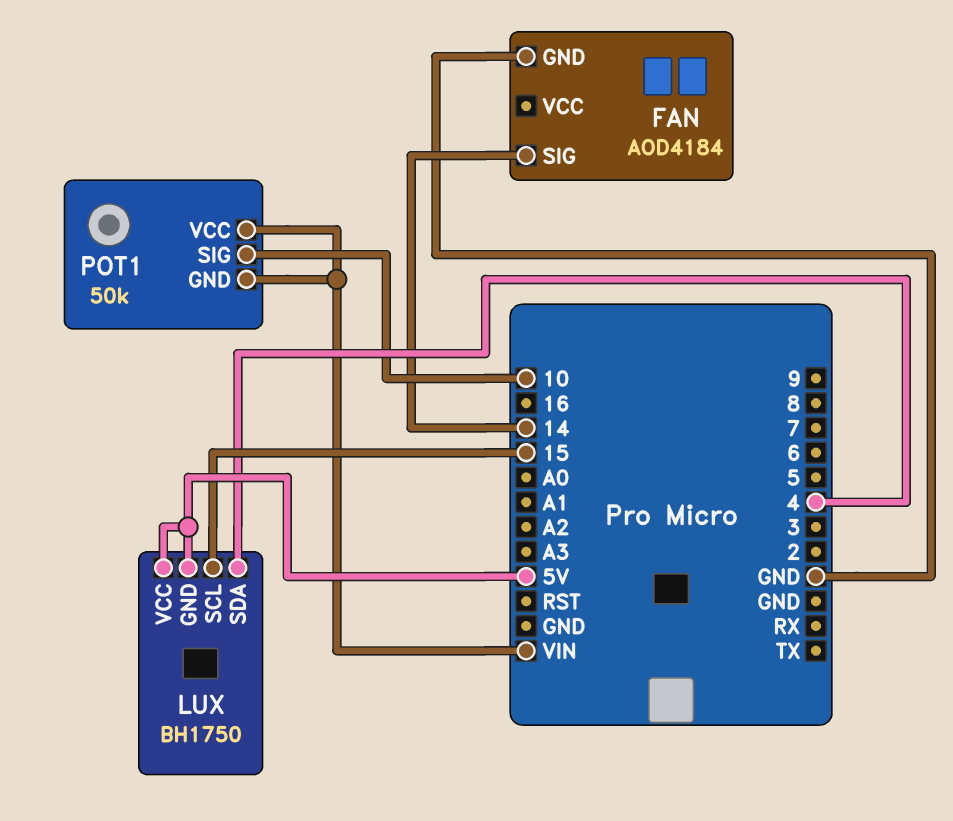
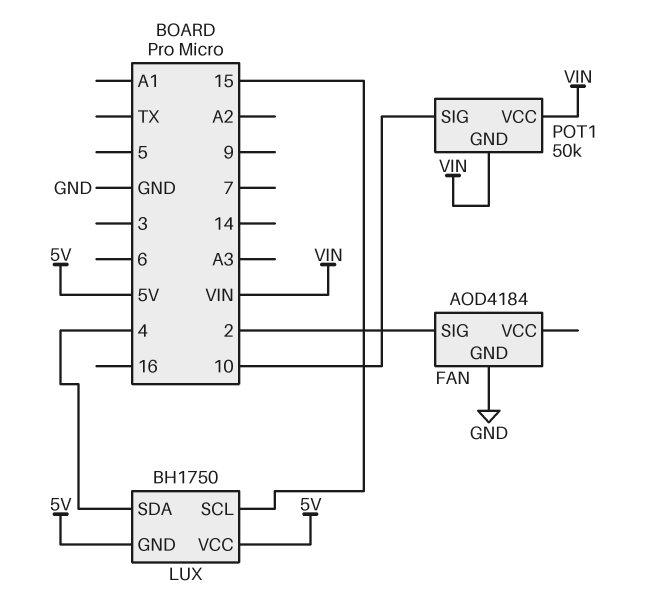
FAN pin SIG: 14 -> 2

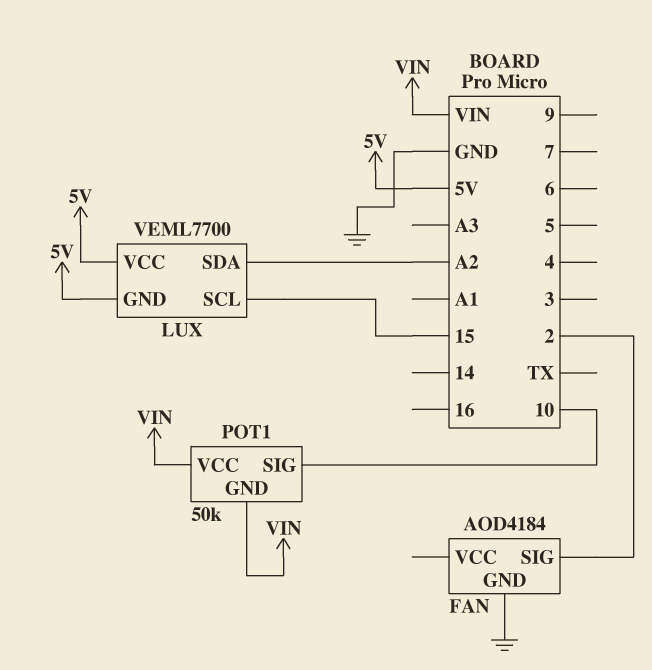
LUX: BH1750 -> VEML7700
LUX pin SDA: 4 -> A2

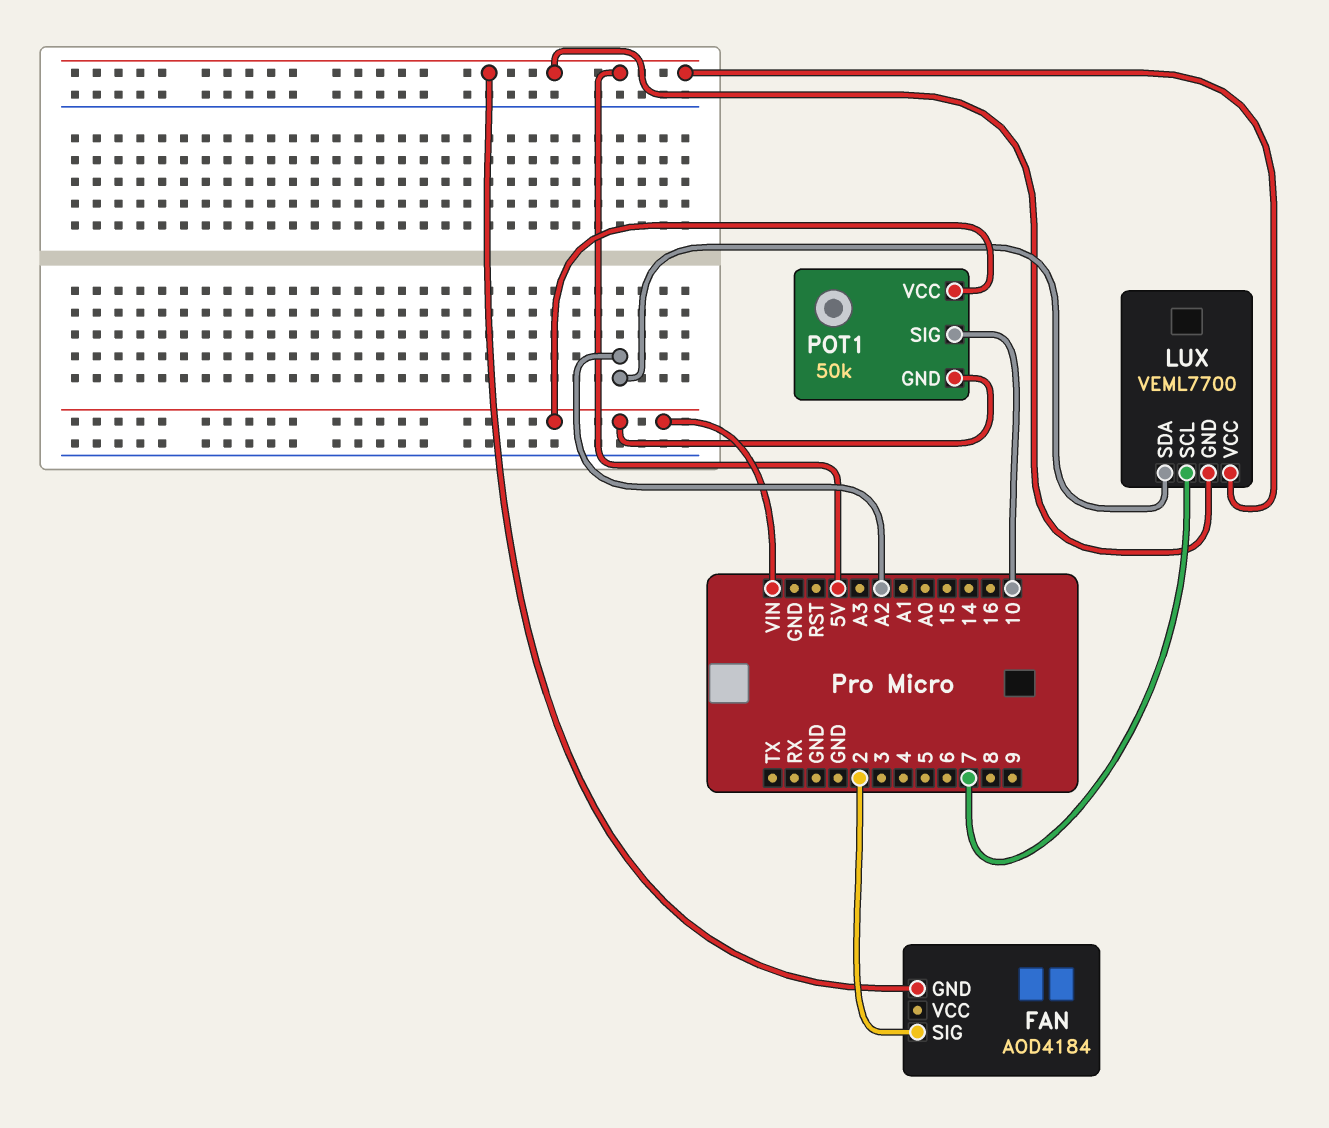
FAN pin GND: GND -> 5V
LUX pin SCL: 15 -> 7

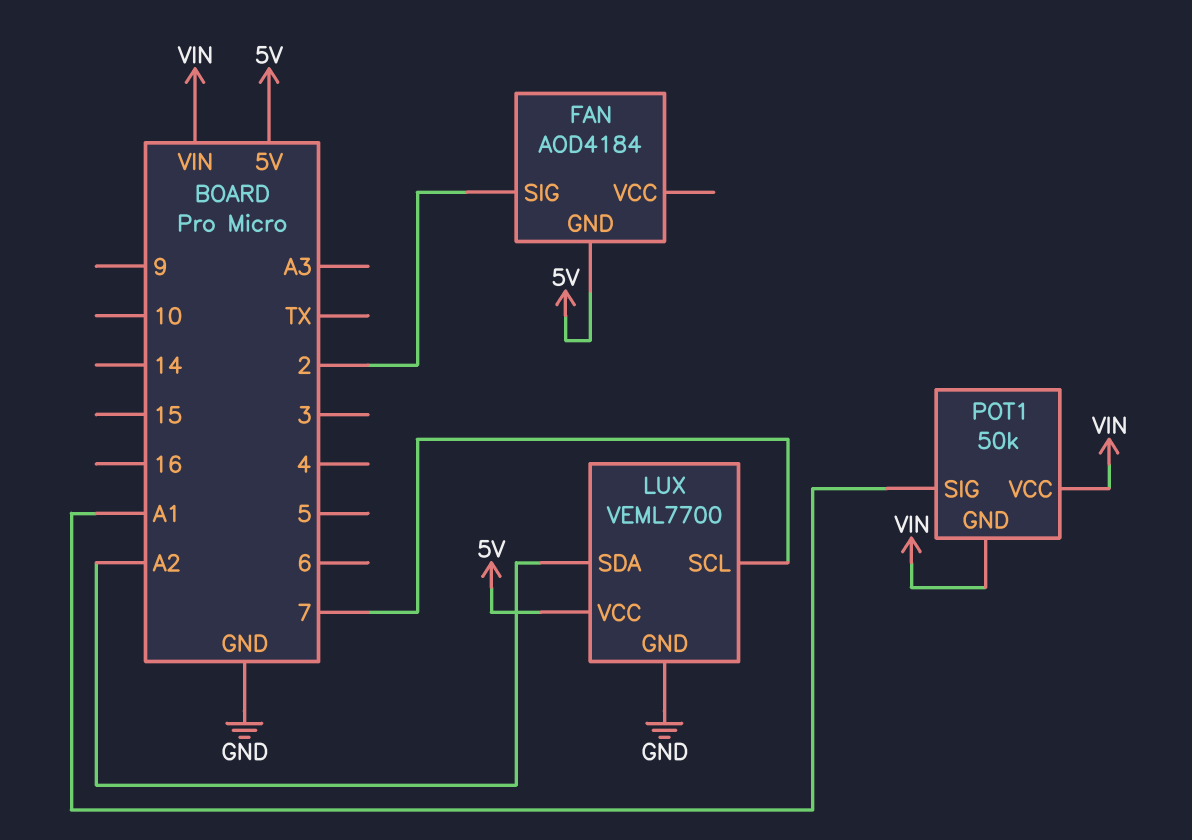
LUX pin GND: 5V -> GND
POT1 pin SIG: 10 -> A1

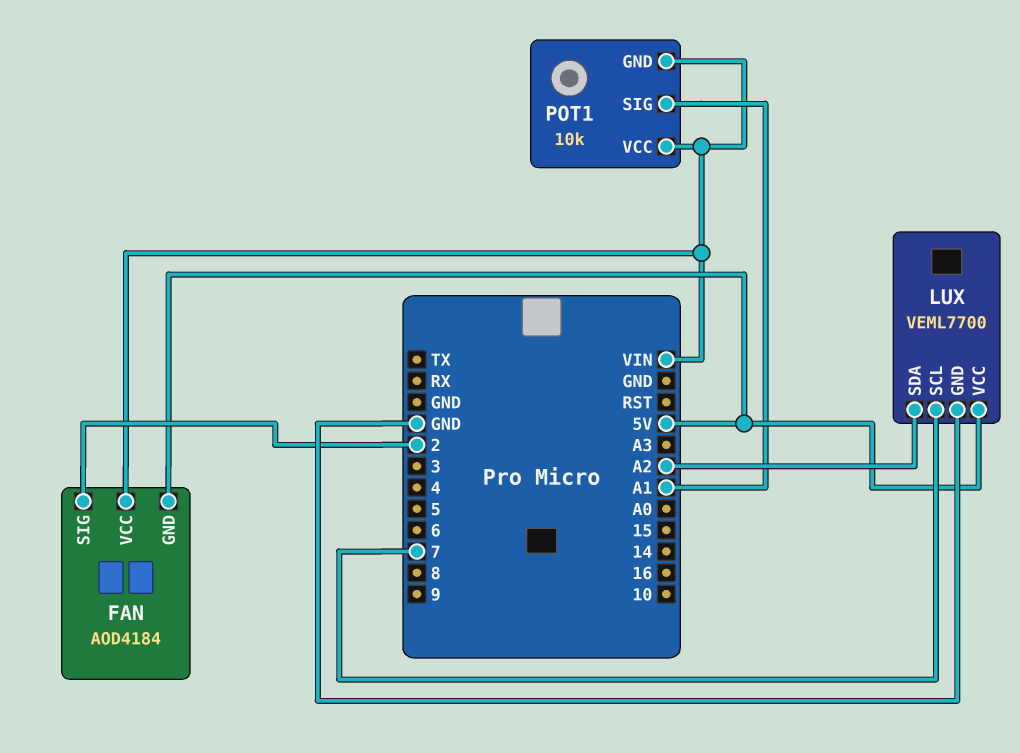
FAN pin VCC: none -> VIN
POT1: 50k -> 10k

